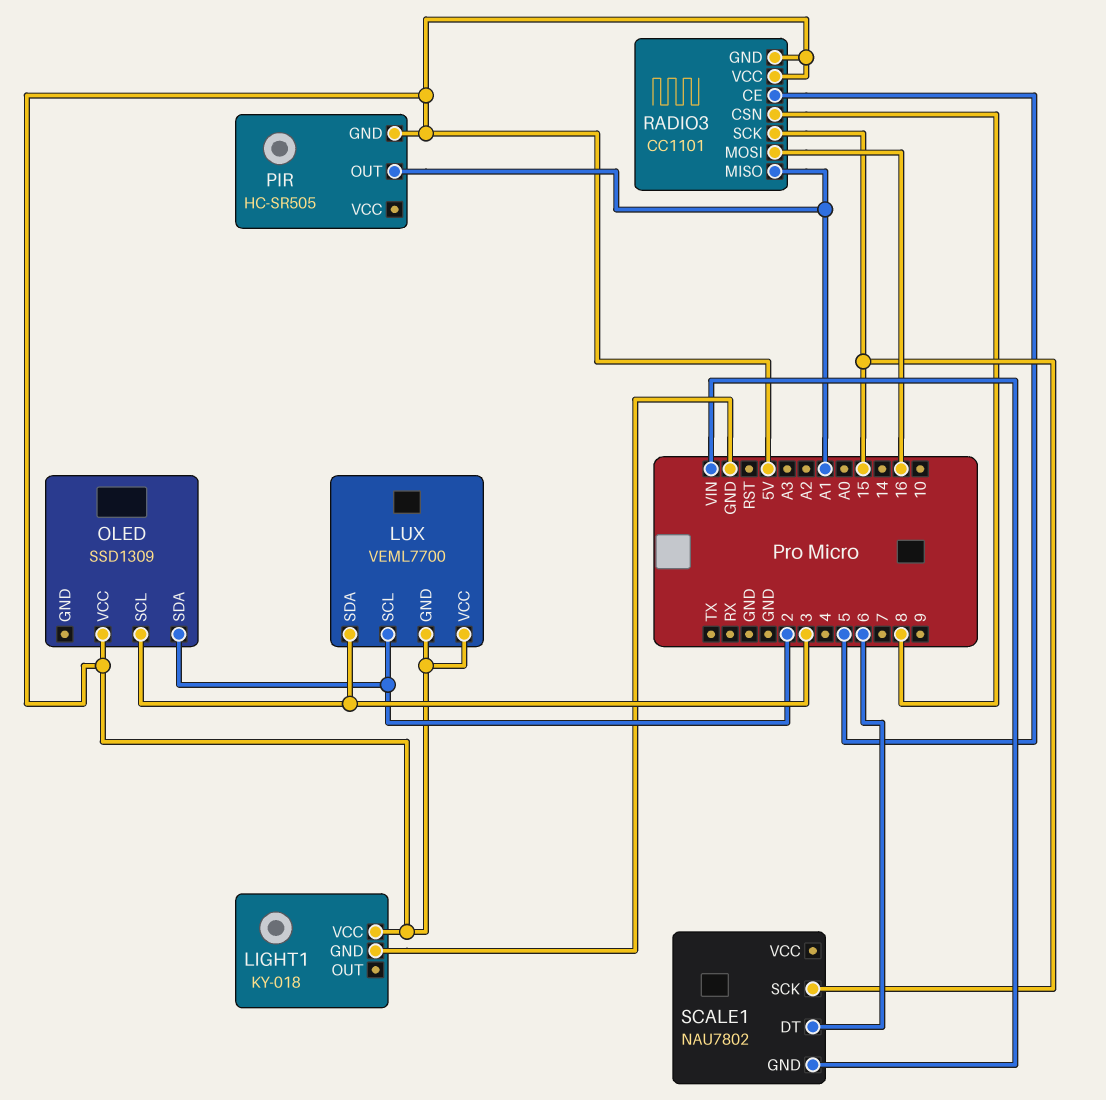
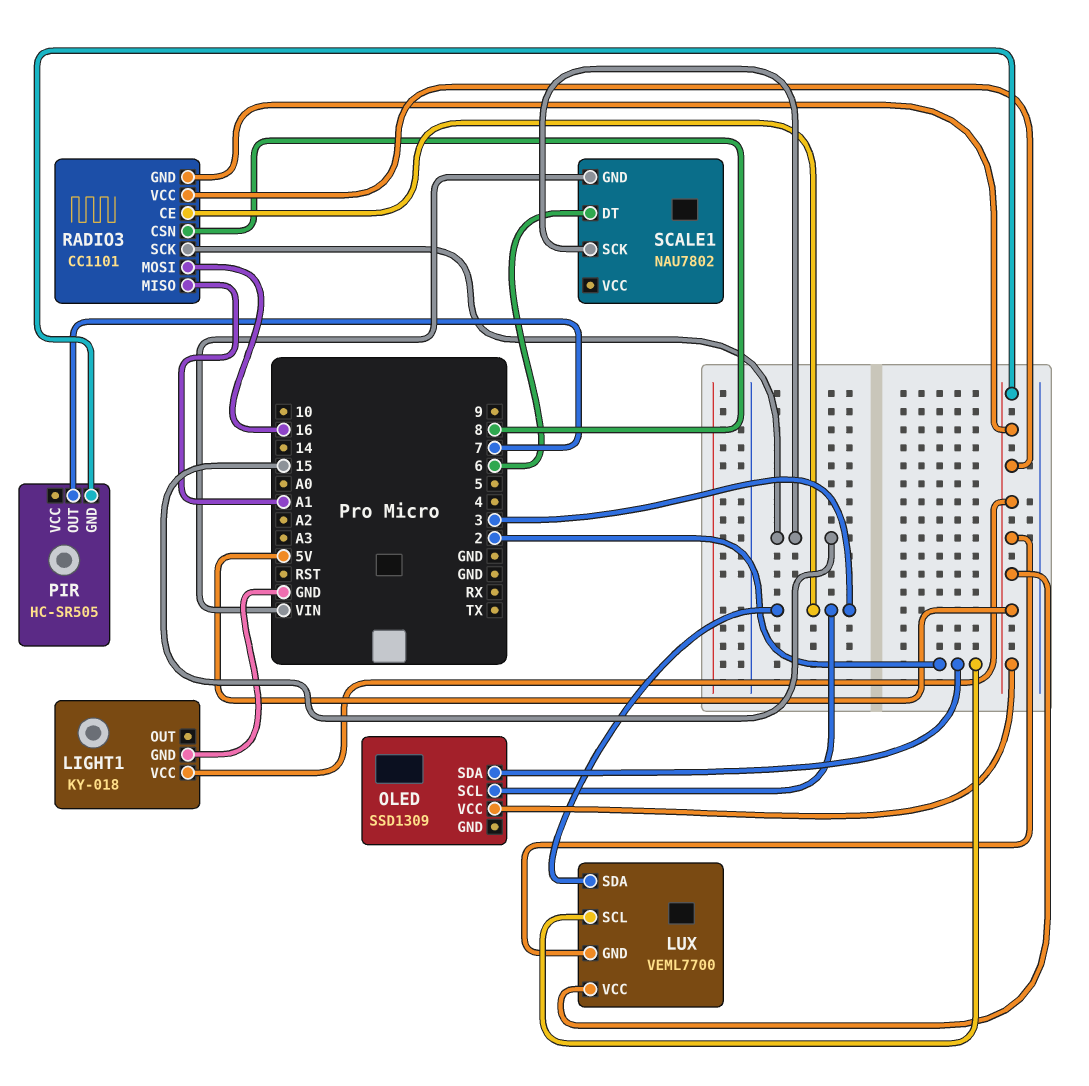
PIR pin OUT: A1 -> 7
RADIO3 pin CE: 5 -> 3

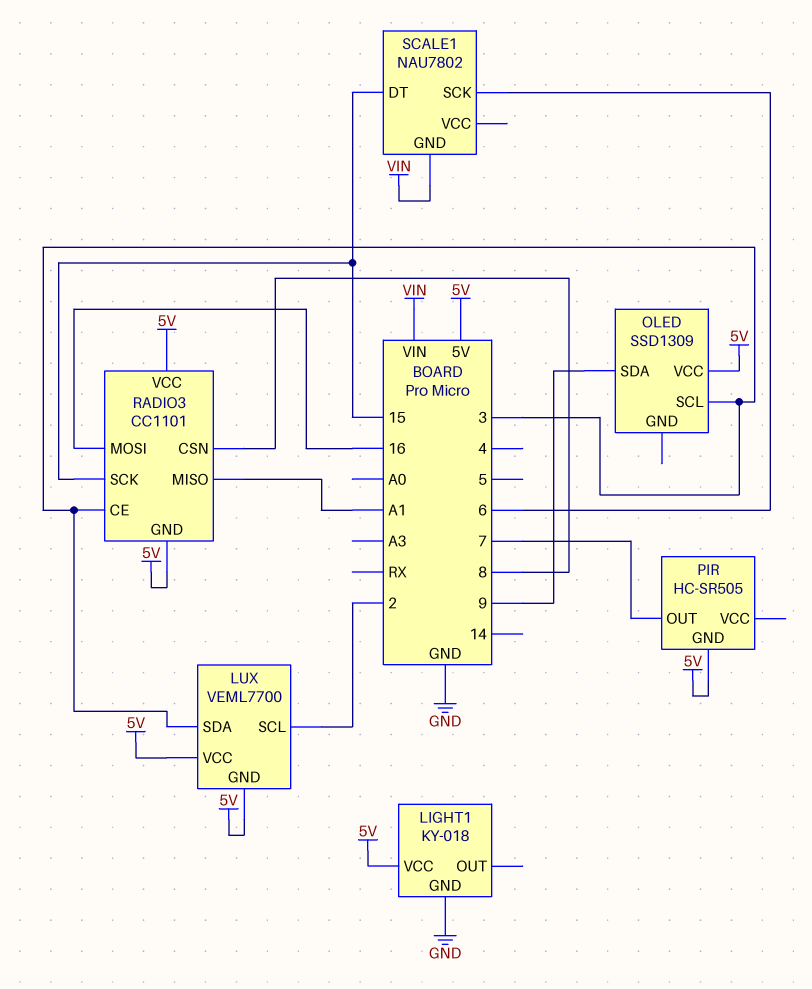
OLED pin SDA: 2 -> 9
SCALE1 pin DT: 6 -> 15
SCALE1 pin SCK: 15 -> 6

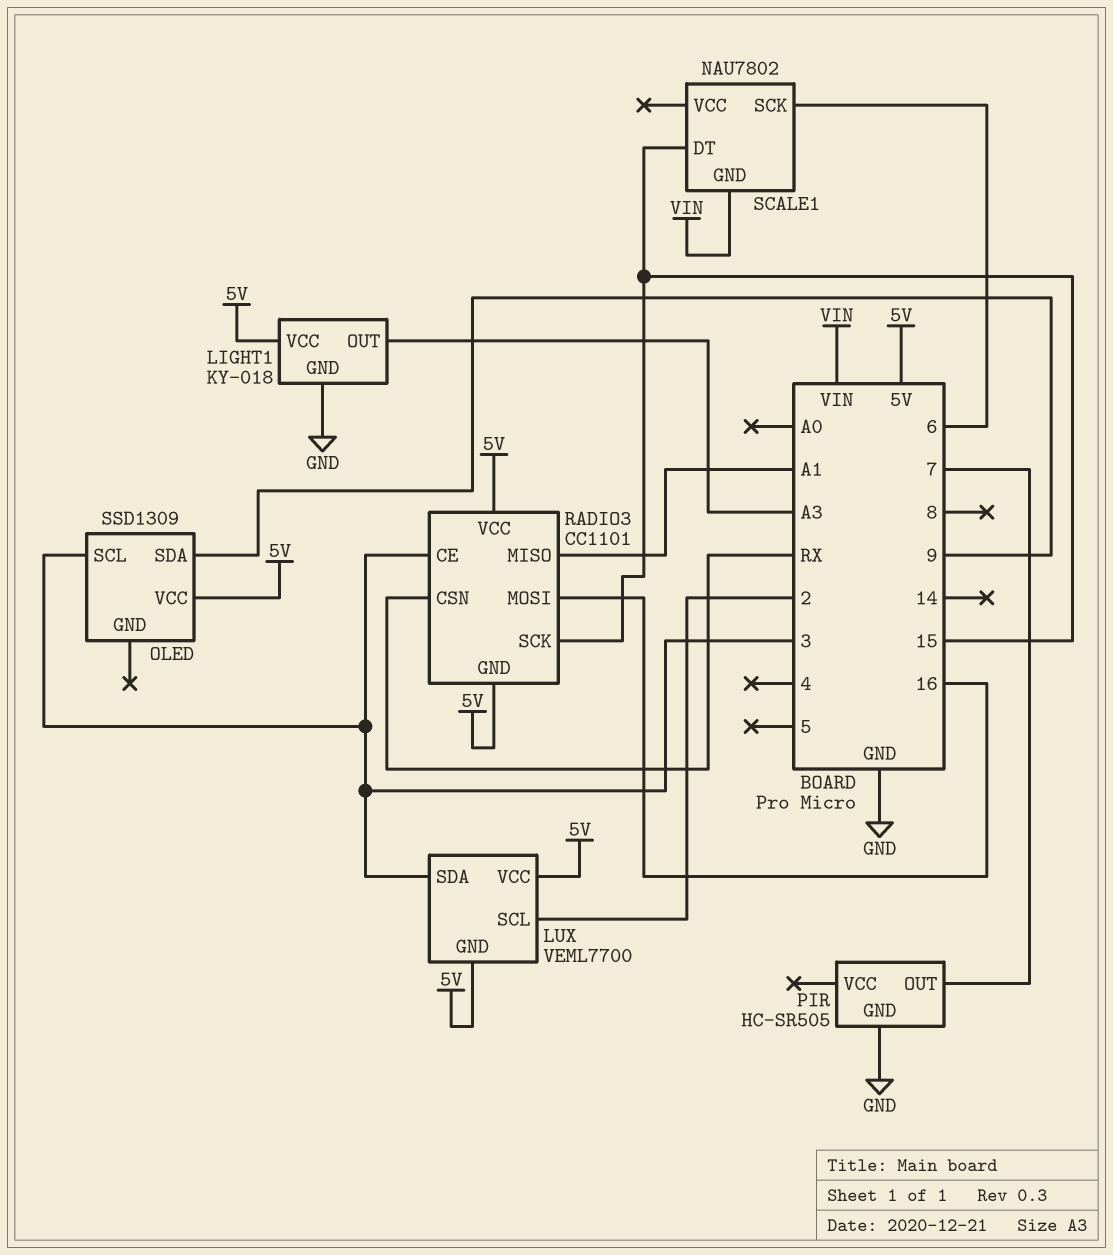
LIGHT1 pin OUT: none -> A3
PIR pin GND: 5V -> GND
RADIO3 pin CSN: 8 -> RX

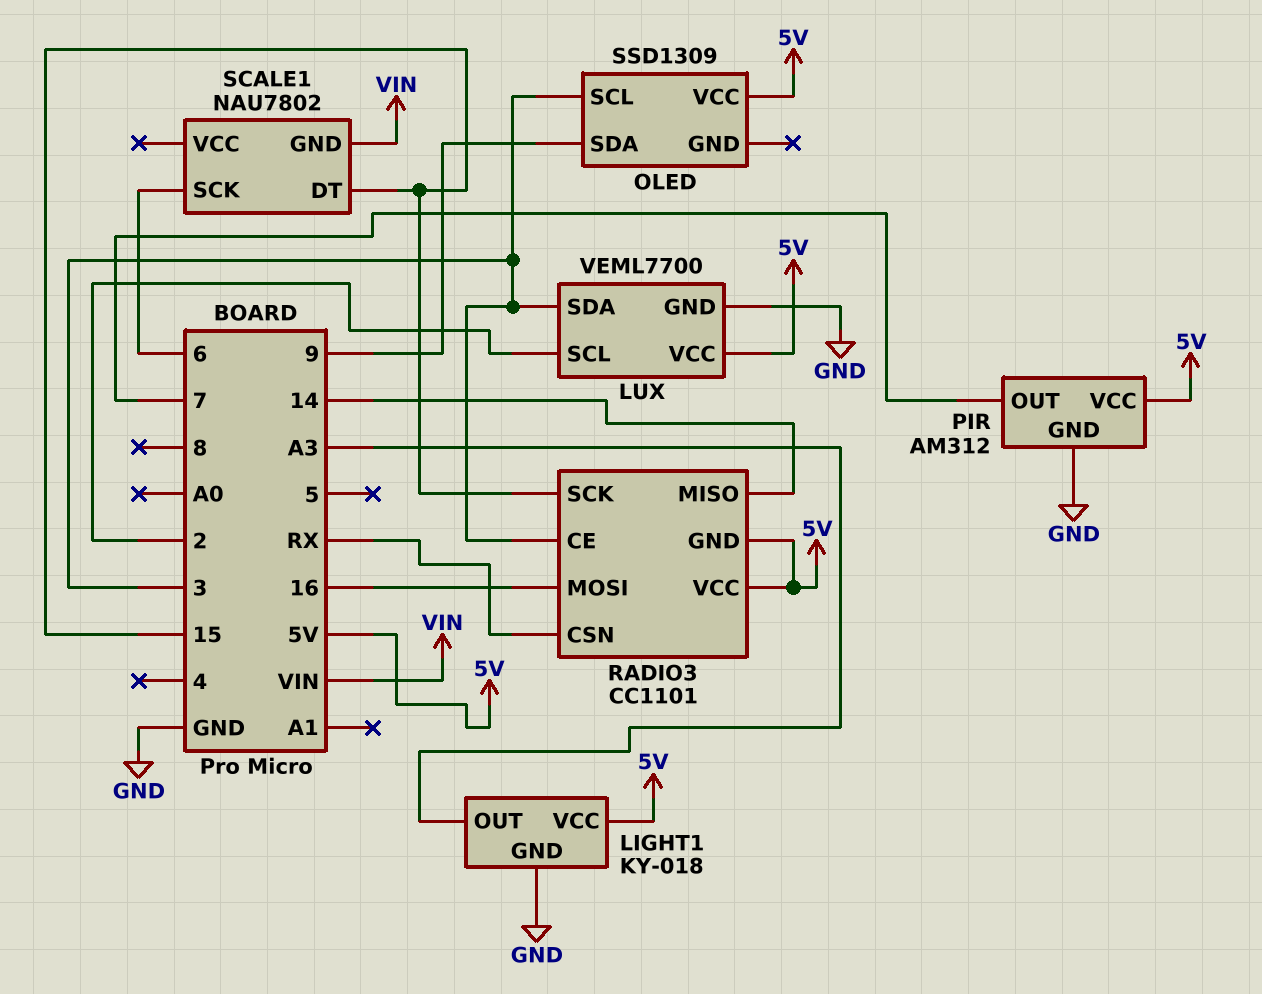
LUX pin GND: 5V -> GND
PIR: HC-SR505 -> AM312
PIR pin VCC: none -> 5V
RADIO3 pin MISO: A1 -> 14

